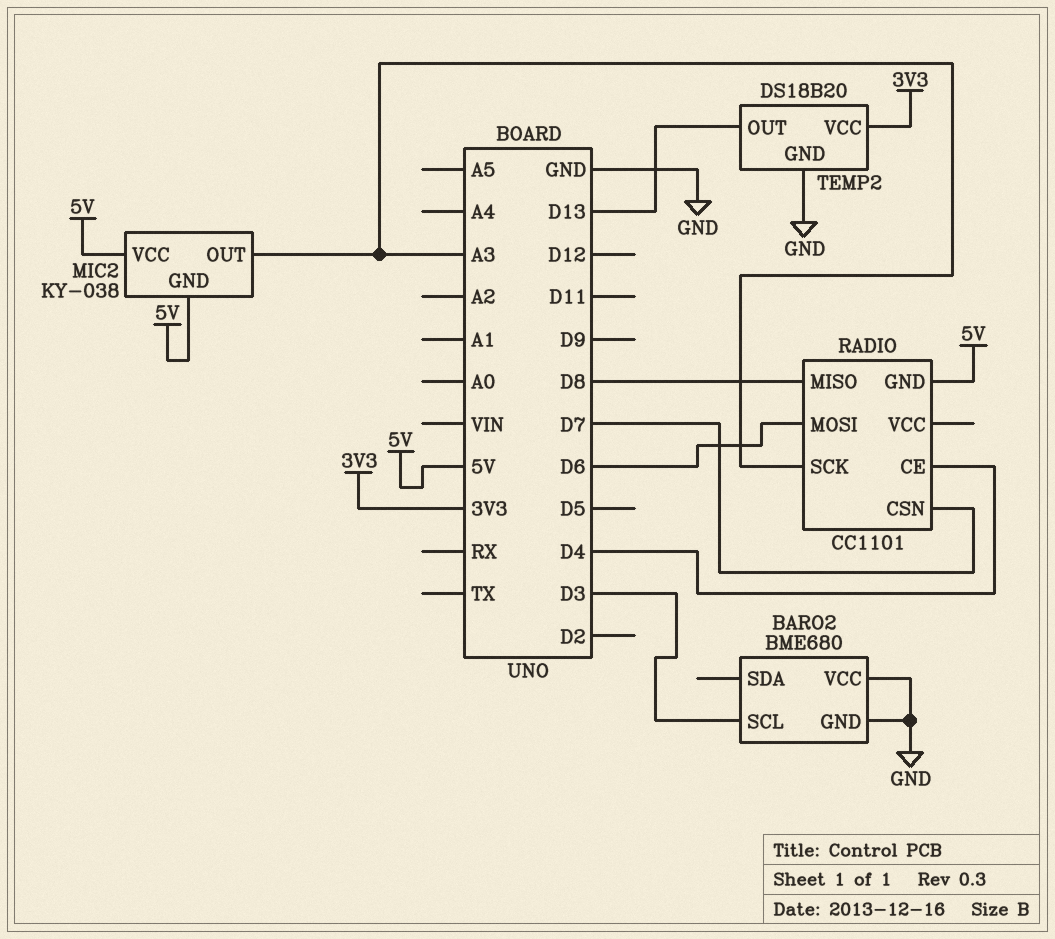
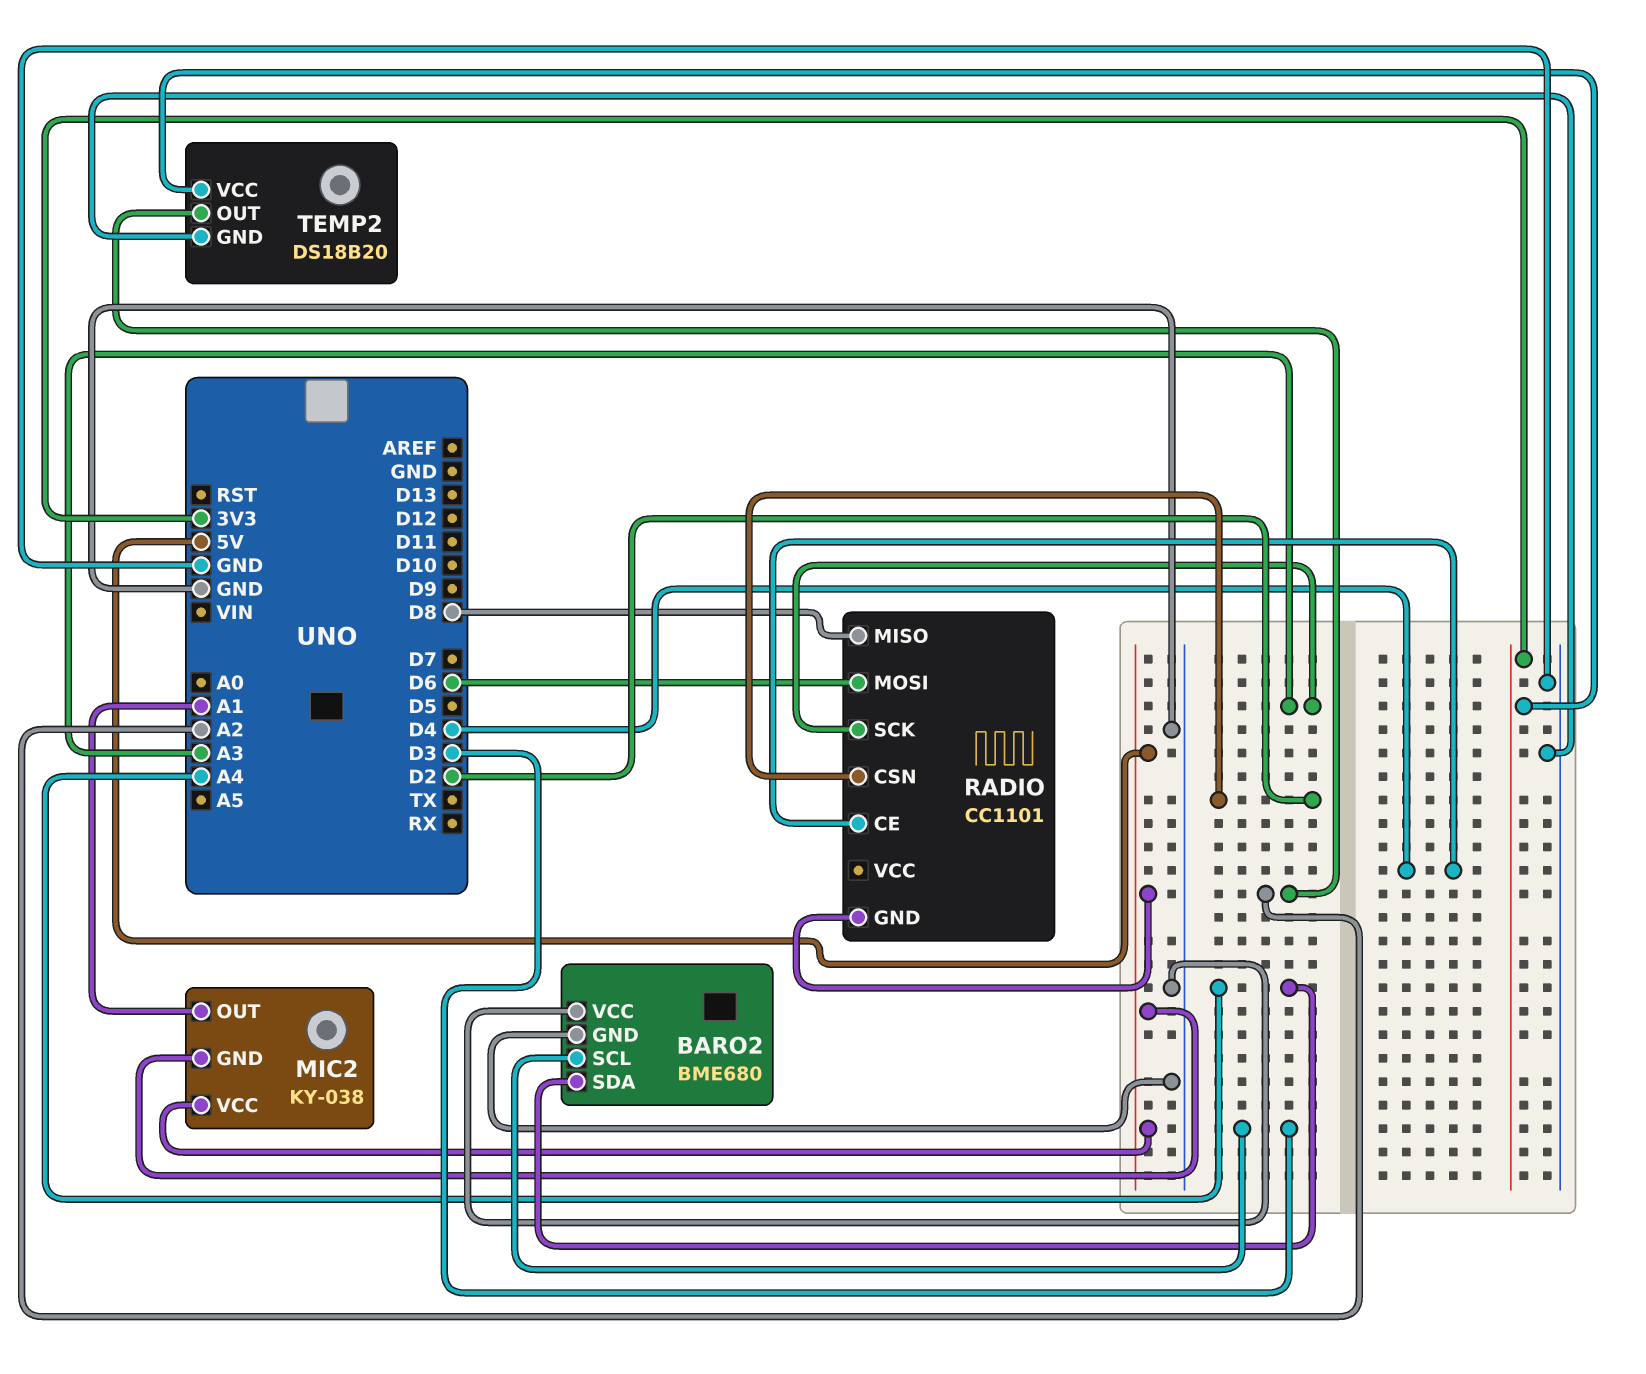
BARO2 pin SDA: none -> A4
MIC2 pin OUT: A3 -> A1
RADIO pin CSN: D7 -> D2
TEMP2 pin OUT: D13 -> A2

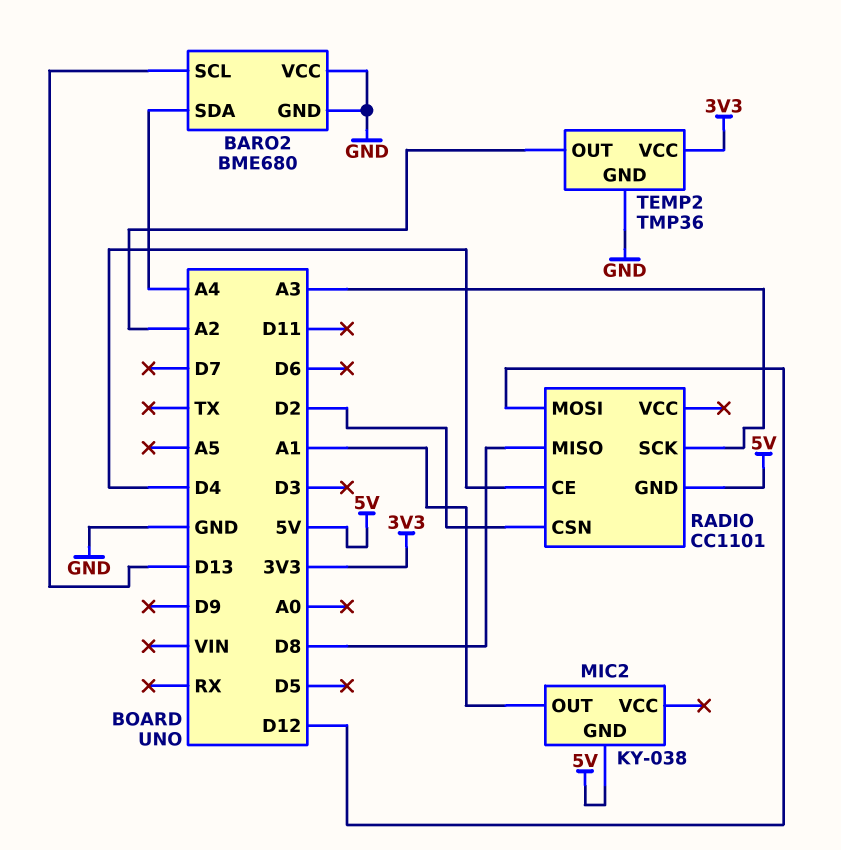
BARO2 pin SCL: D3 -> D13
MIC2 pin VCC: 5V -> none
RADIO pin MOSI: D6 -> D12
TEMP2: DS18B20 -> TMP36

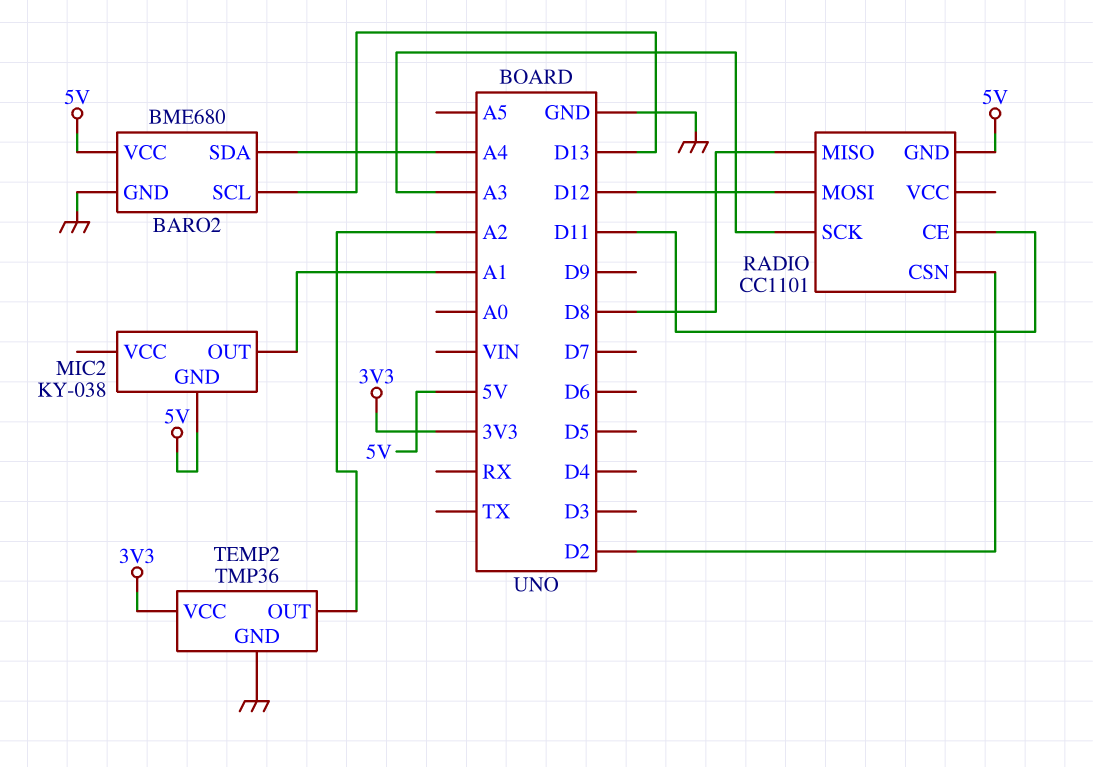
BARO2 pin VCC: GND -> 5V
RADIO pin CE: D4 -> D11

